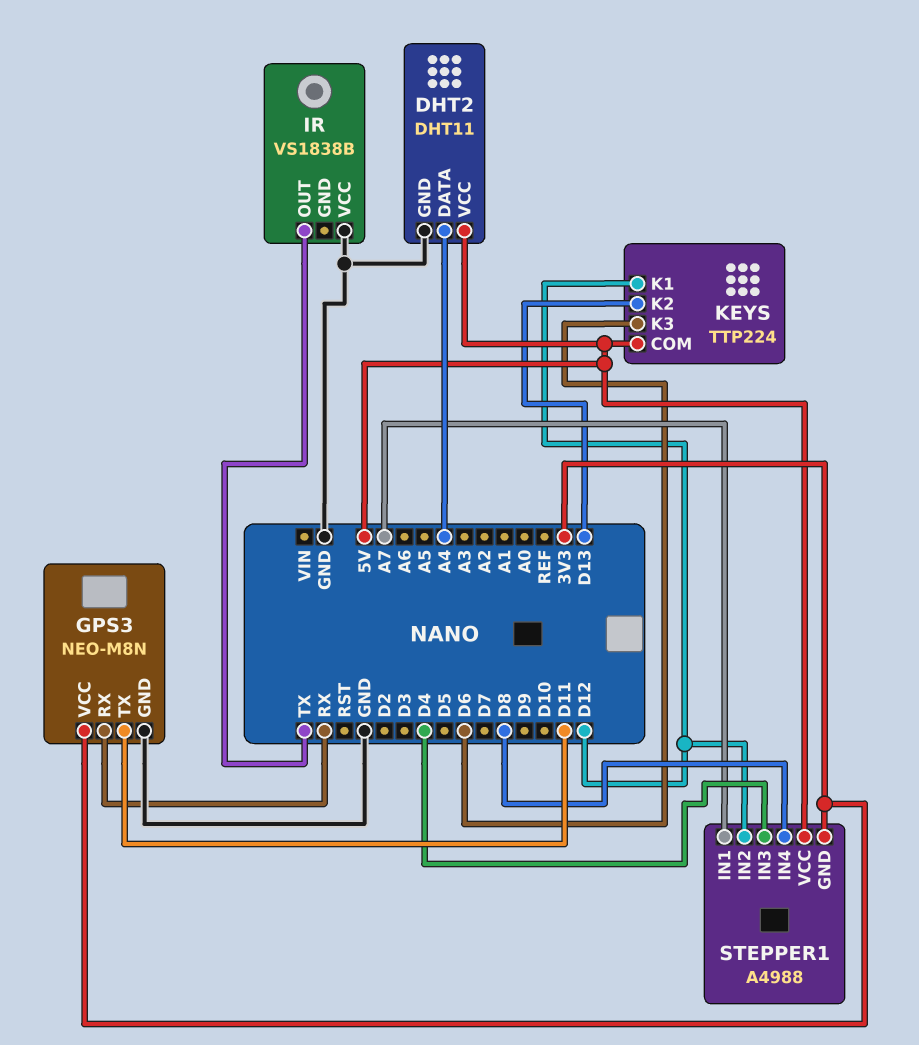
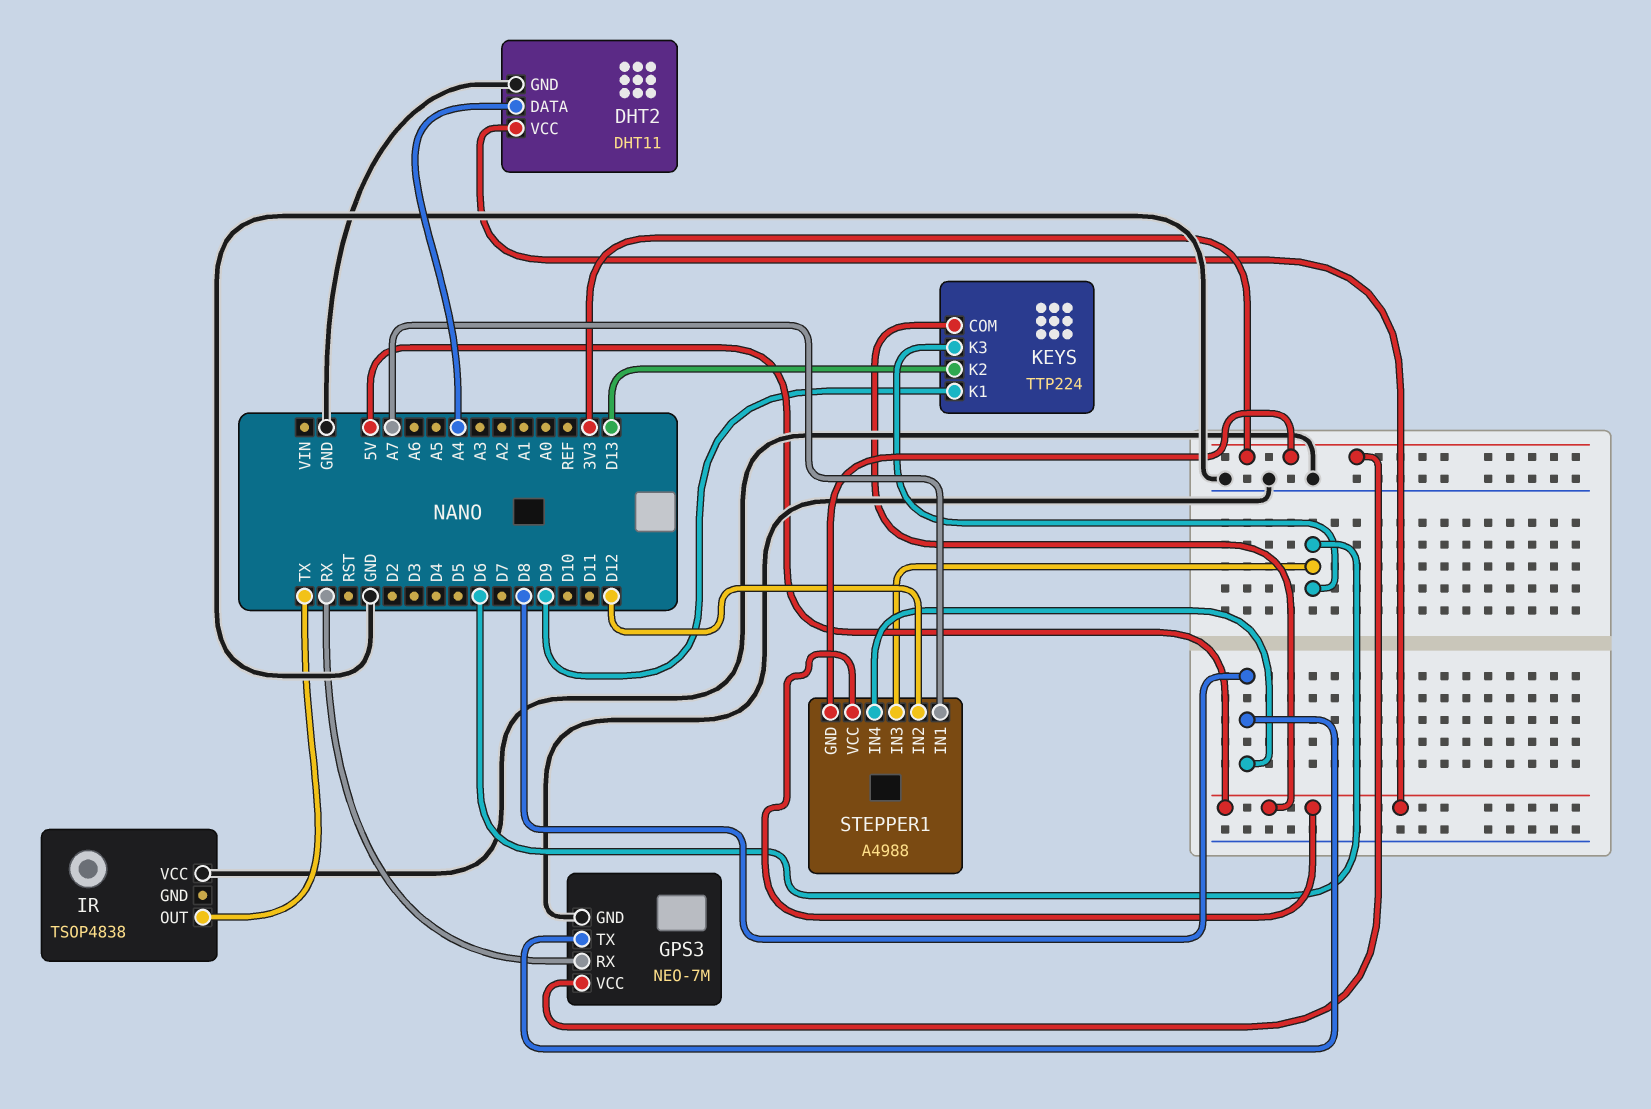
GPS3: NEO-M8N -> NEO-7M
GPS3 pin TX: D11 -> D8
IR: VS1838B -> TSOP4838
KEYS pin K1: D12 -> D9
STEPPER1 pin IN3: D4 -> D6

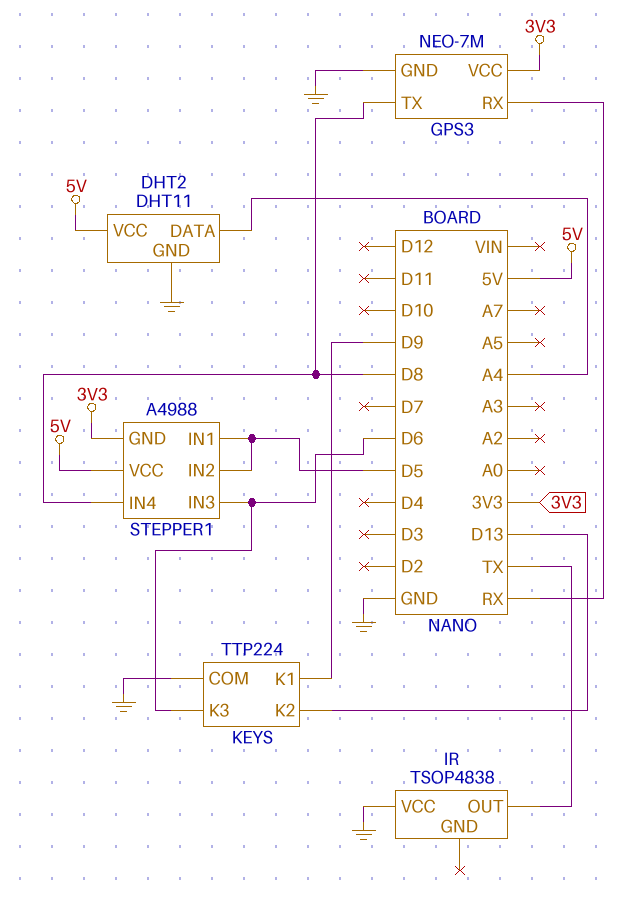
KEYS pin COM: 5V -> GND
STEPPER1 pin IN1: A7 -> D5
STEPPER1 pin IN2: D12 -> D5

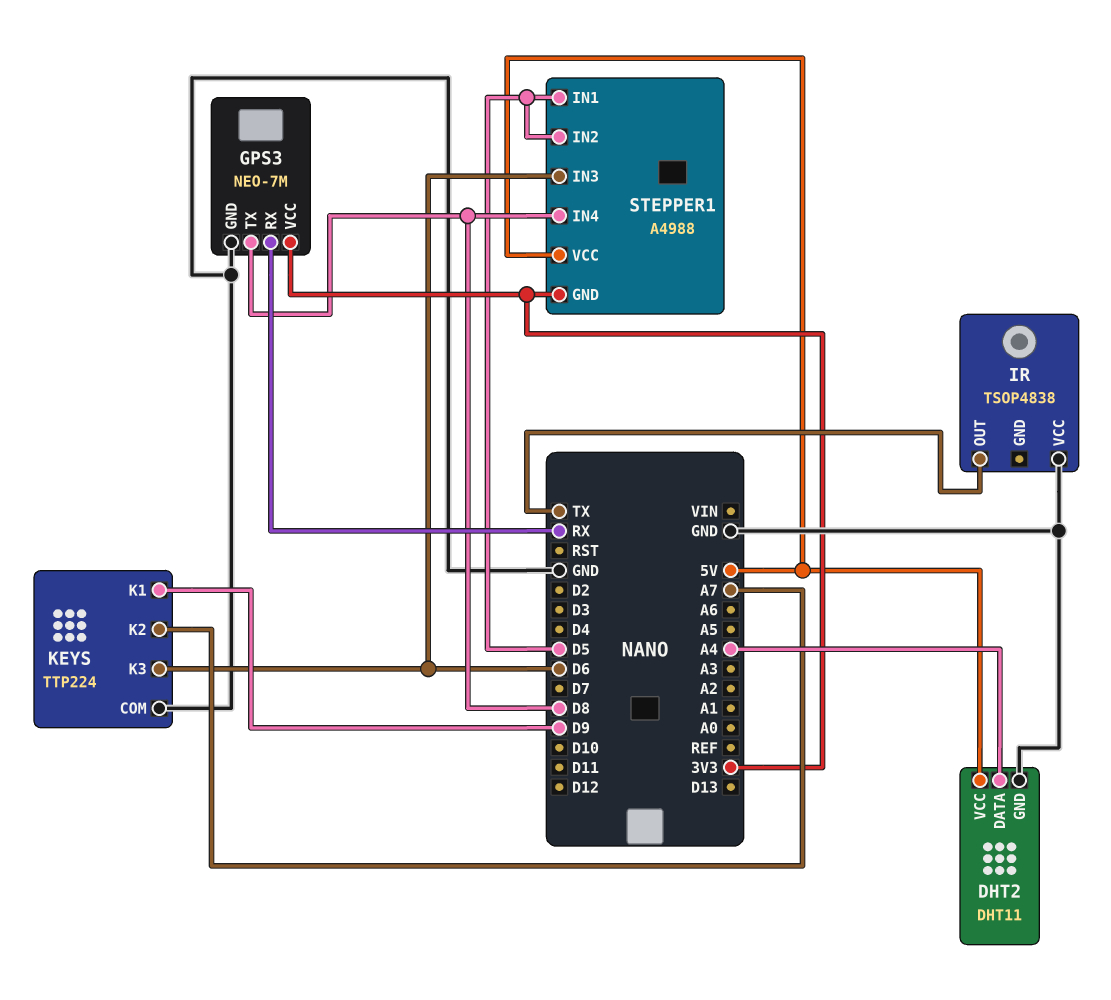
KEYS pin K2: D13 -> A7

